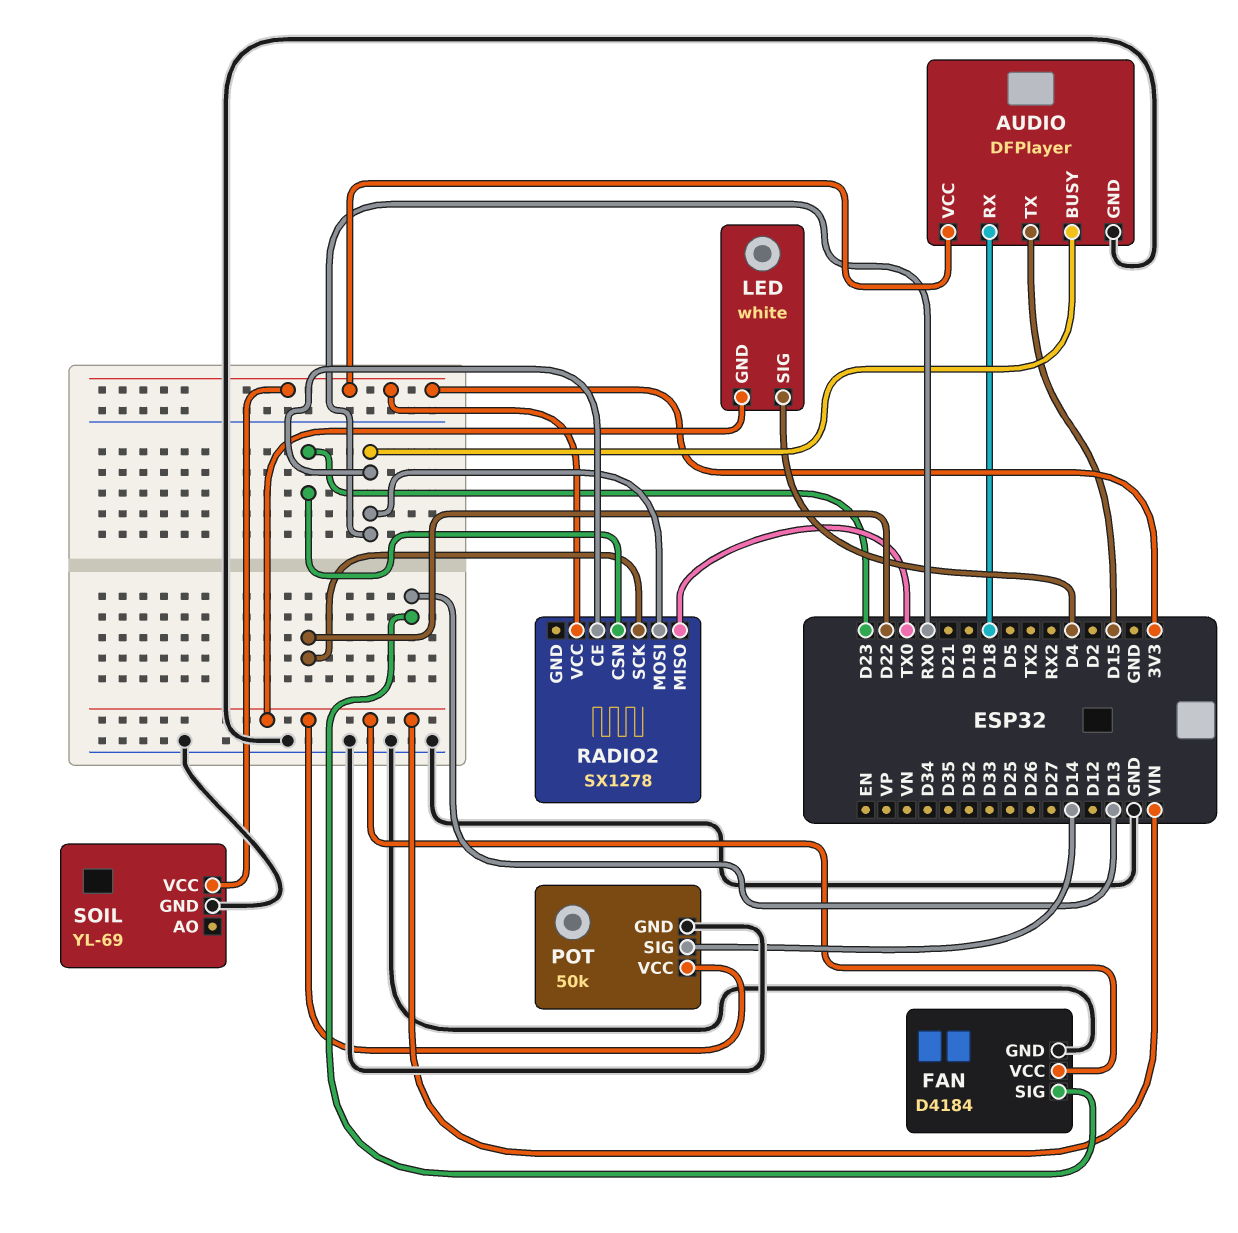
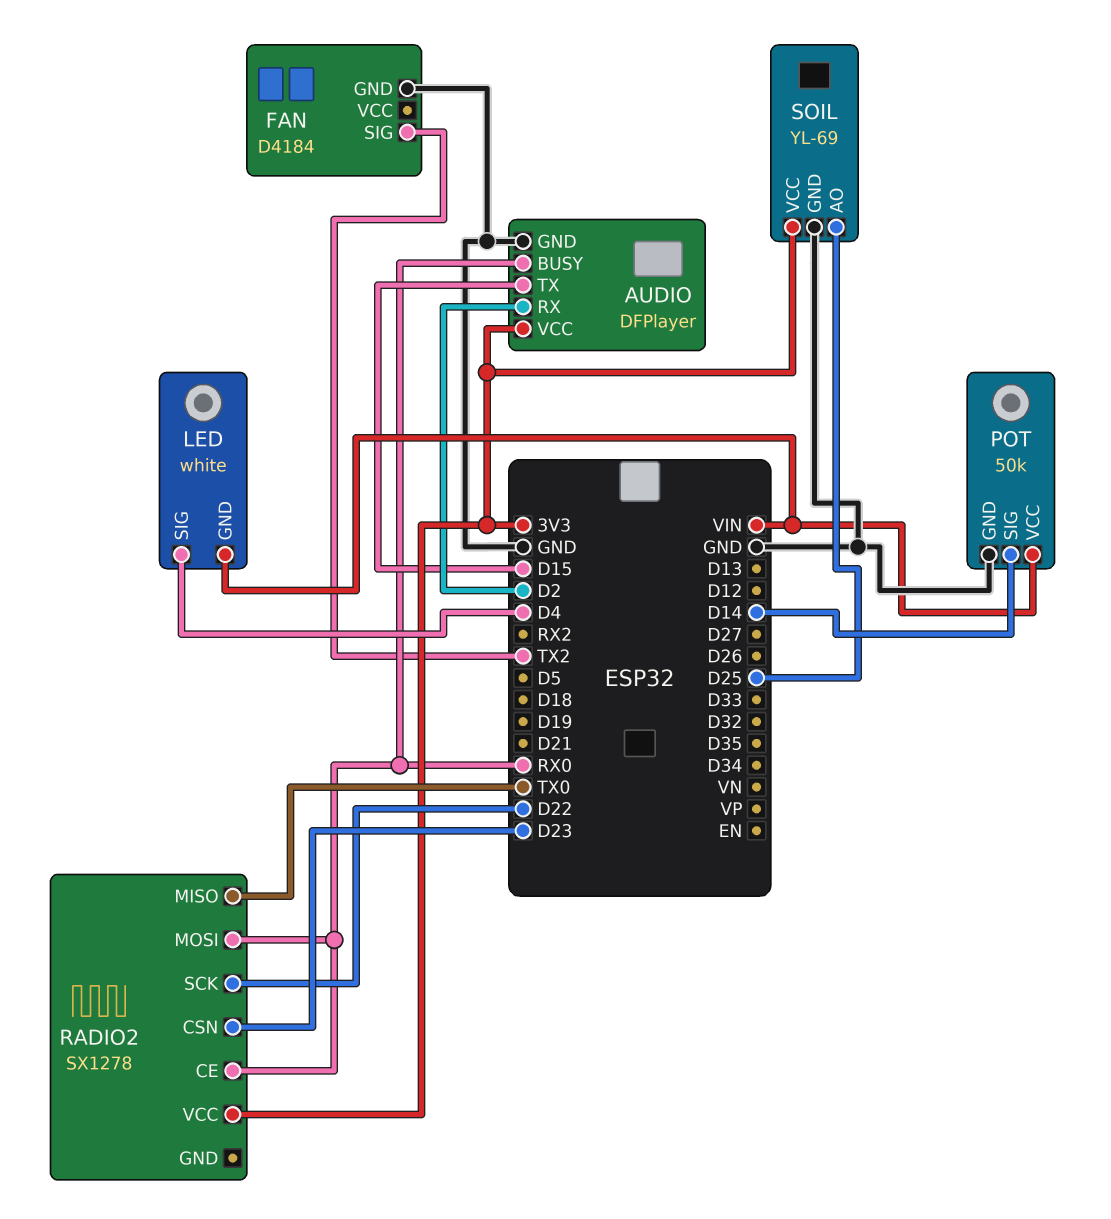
AUDIO pin RX: D18 -> D2
FAN pin SIG: D13 -> TX2
FAN pin VCC: VIN -> none
SOIL pin AO: none -> D25

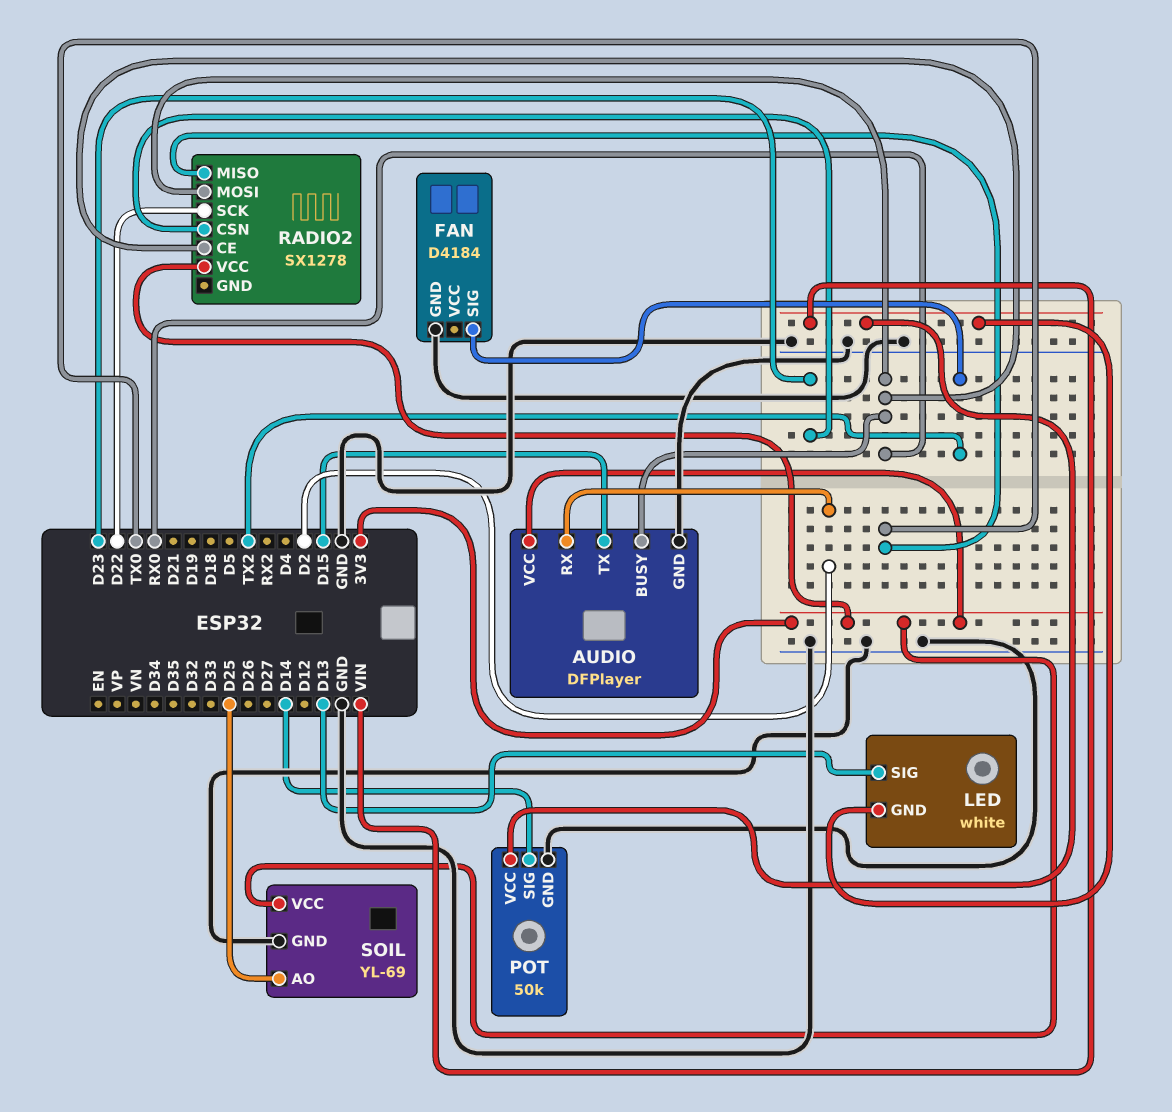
LED pin SIG: D4 -> D13

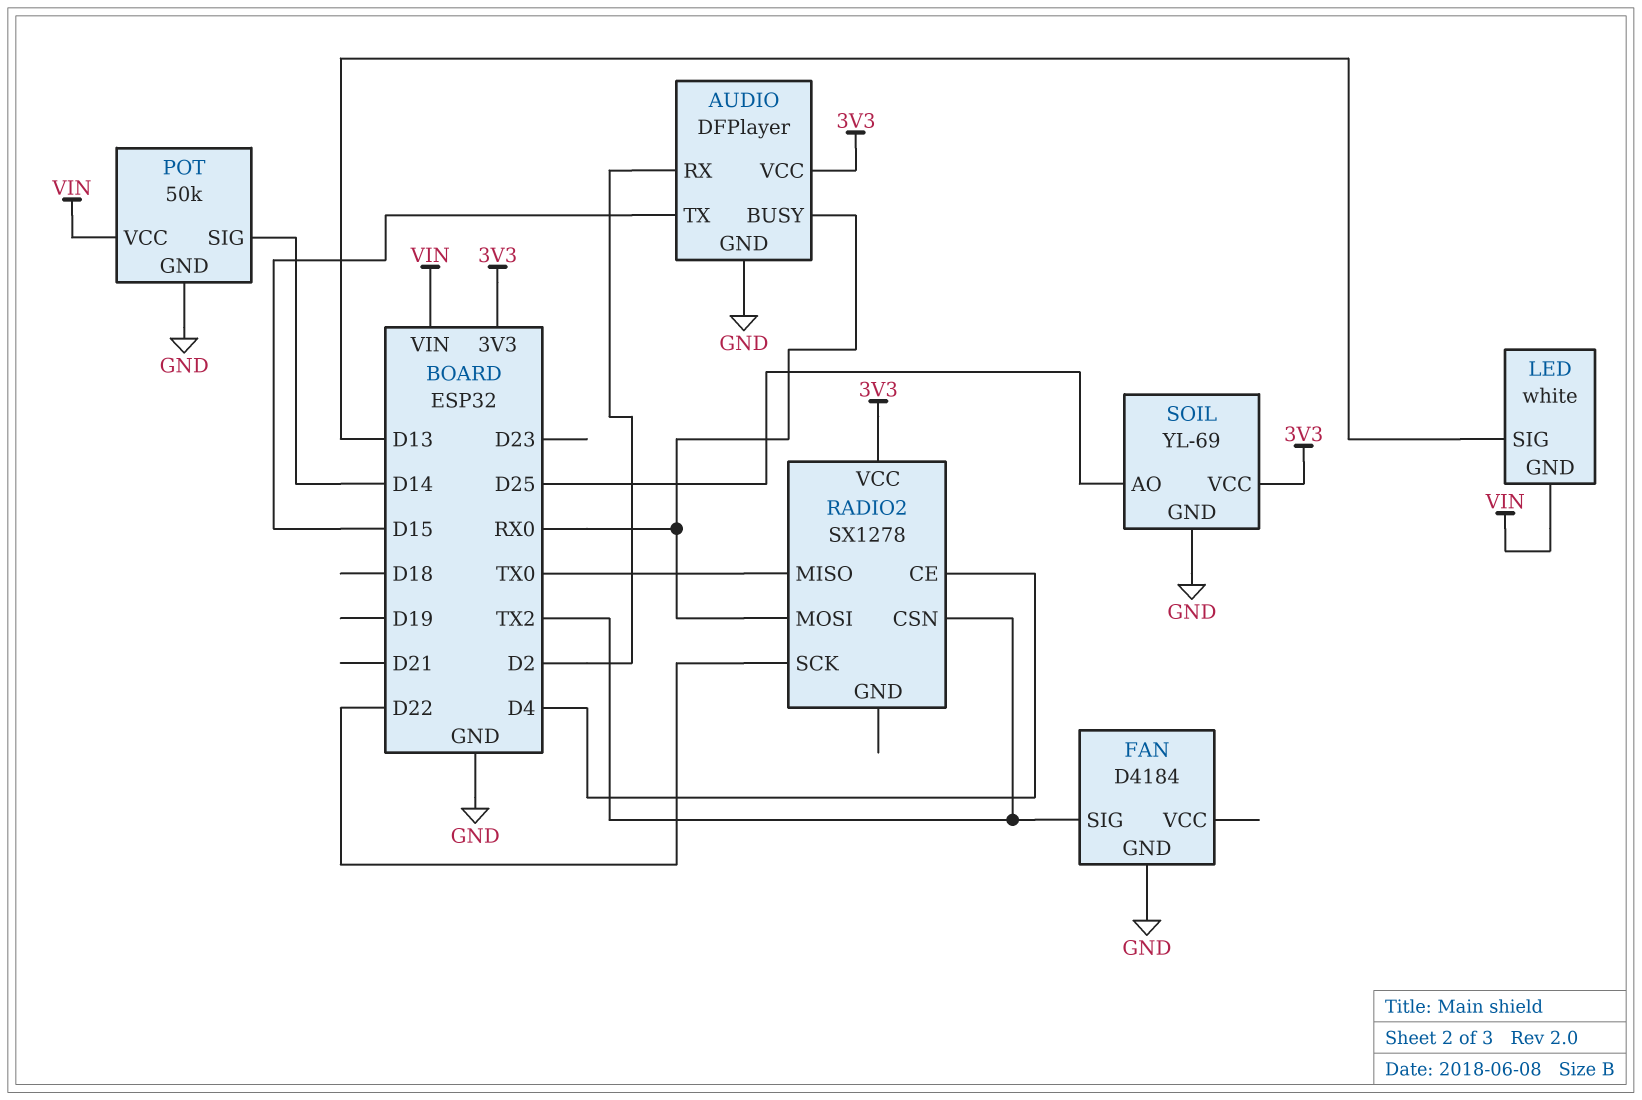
RADIO2 pin CE: RX0 -> D4
RADIO2 pin CSN: D23 -> TX2

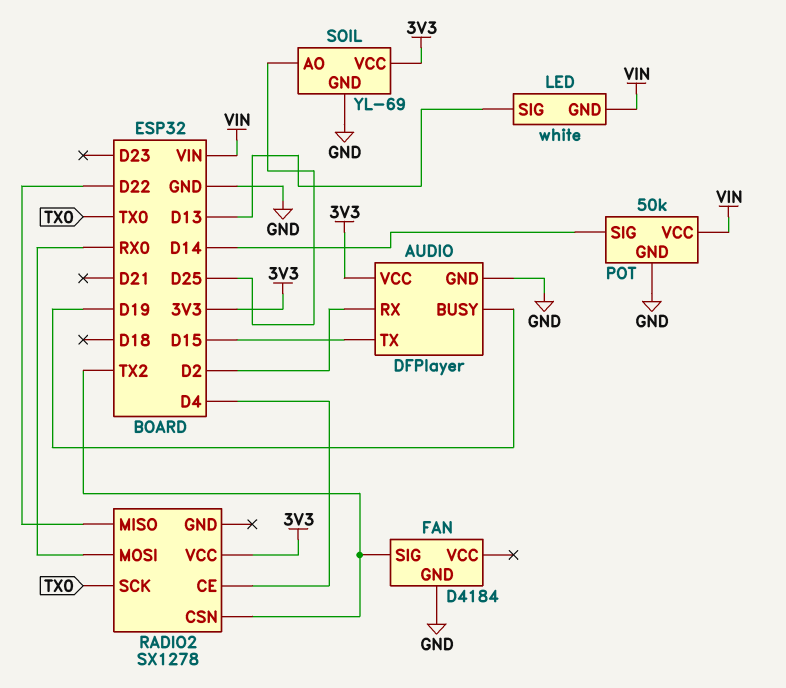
AUDIO pin BUSY: RX0 -> D19
RADIO2 pin MISO: TX0 -> D22
RADIO2 pin SCK: D22 -> TX0

